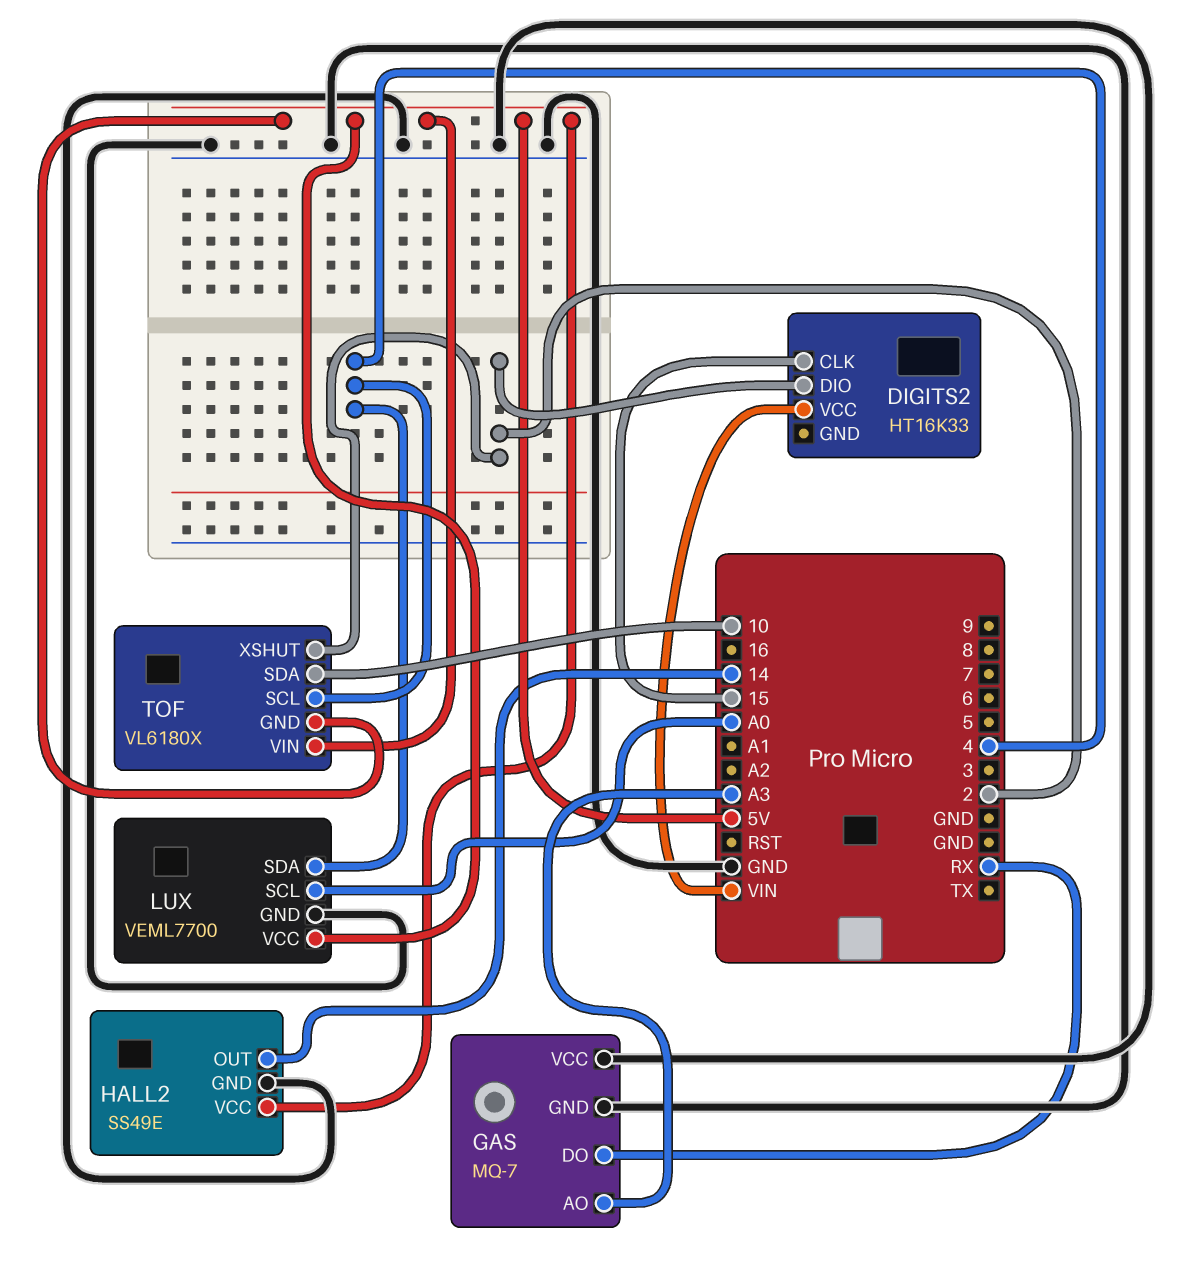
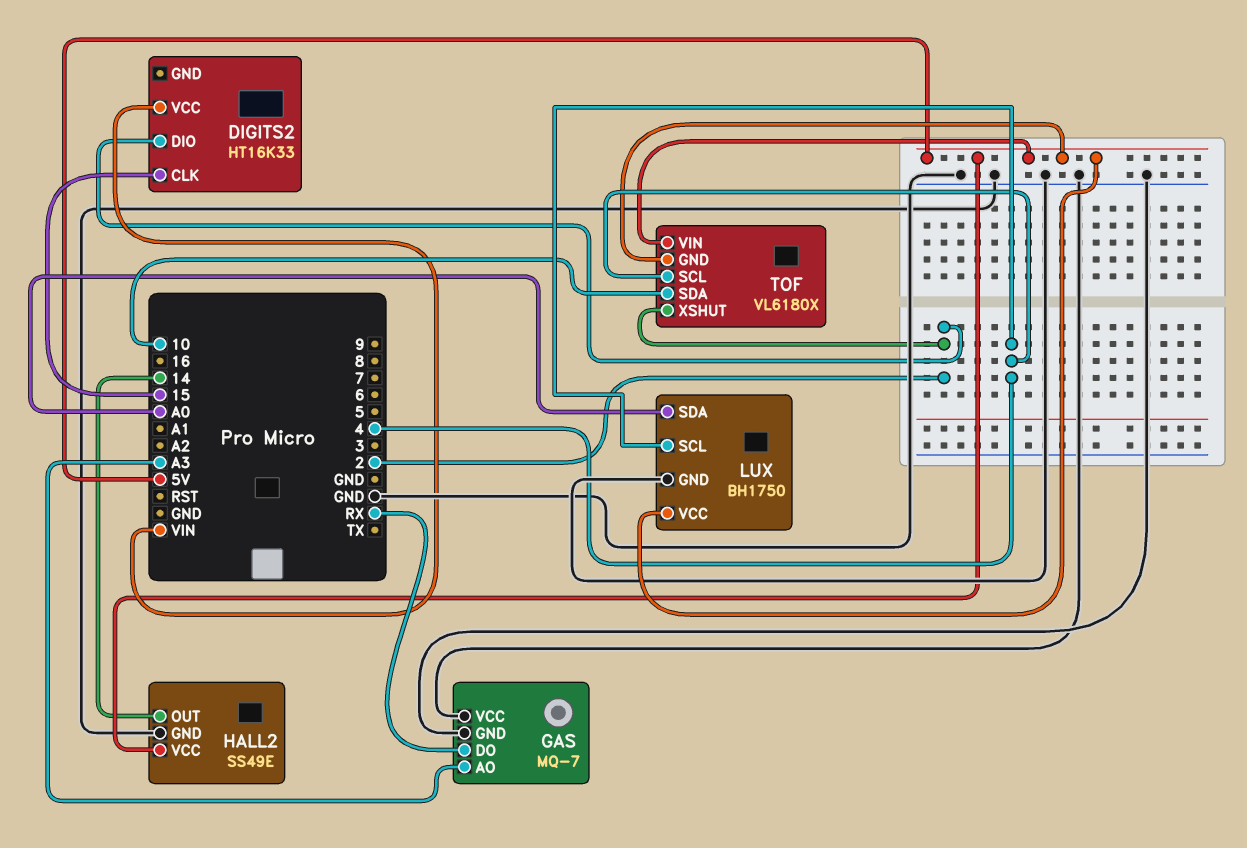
LUX: VEML7700 -> BH1750
LUX pin SCL: A0 -> 4
LUX pin SDA: 4 -> A0

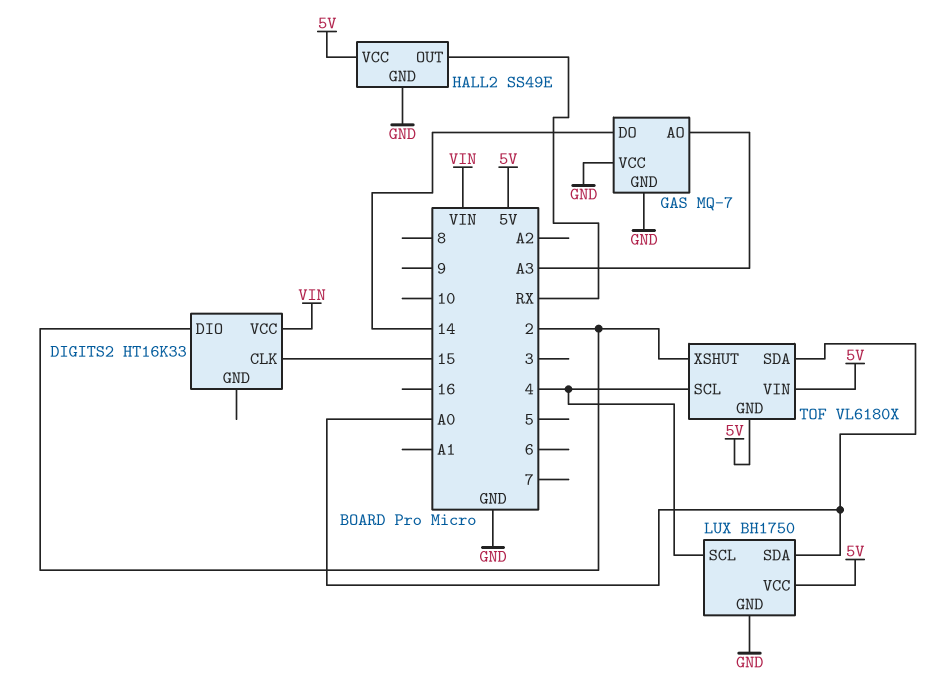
GAS pin DO: RX -> 14
HALL2 pin OUT: 14 -> RX
TOF pin SDA: 10 -> A0

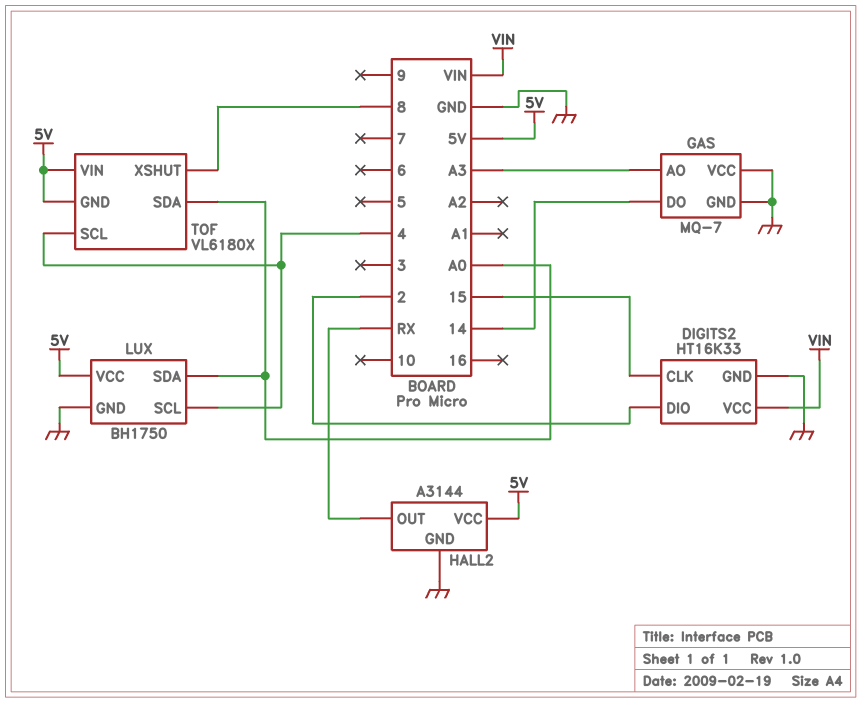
DIGITS2 pin GND: none -> GND
HALL2: SS49E -> A3144
TOF pin XSHUT: 2 -> 8

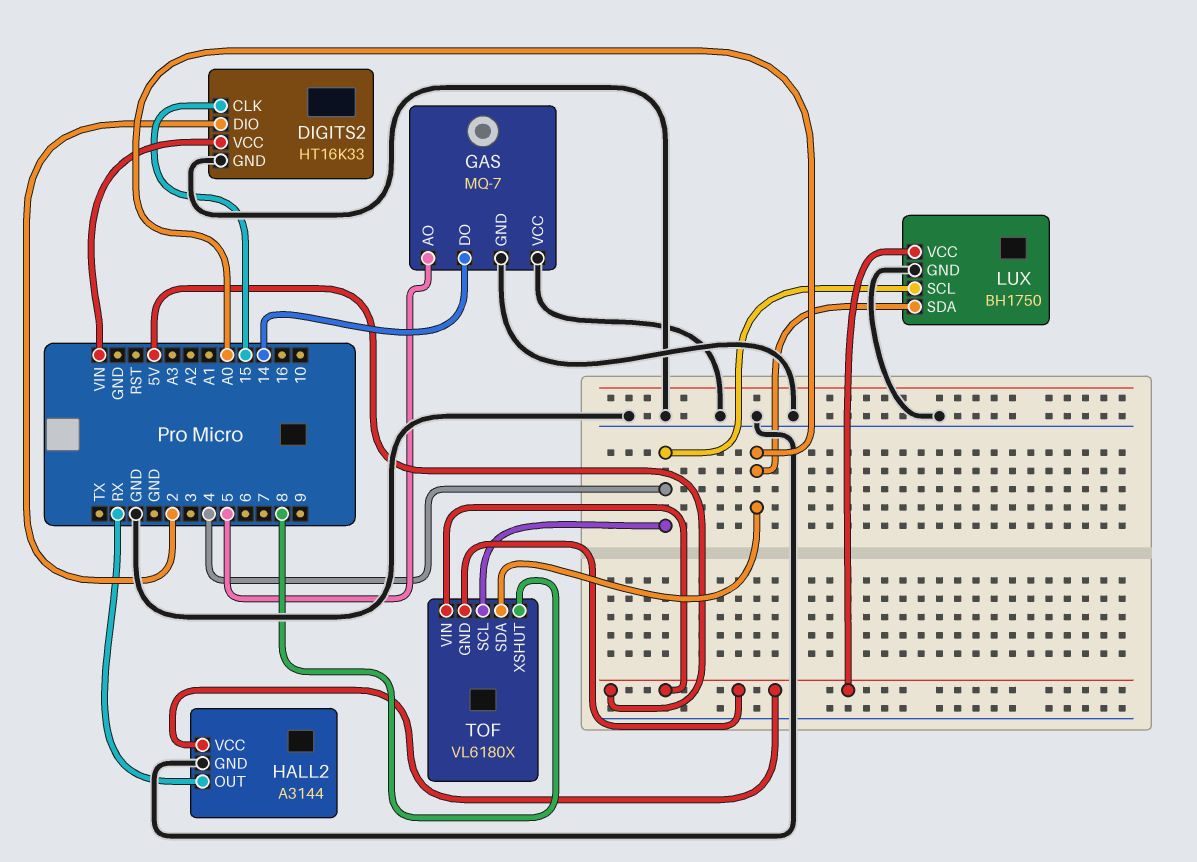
GAS pin AO: A3 -> 5

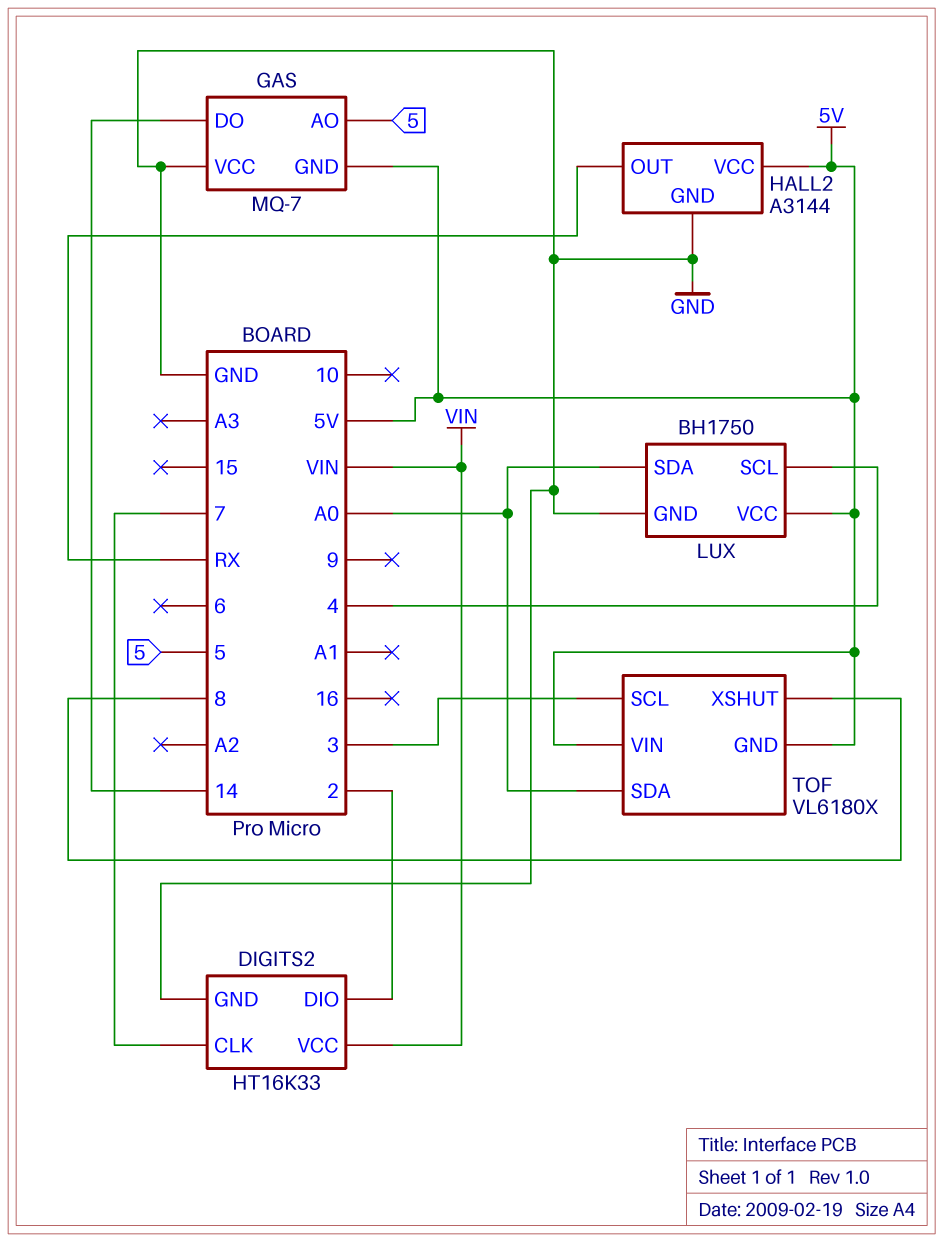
DIGITS2 pin CLK: 15 -> 7
GAS pin GND: GND -> 5V
TOF pin SCL: 4 -> 3

